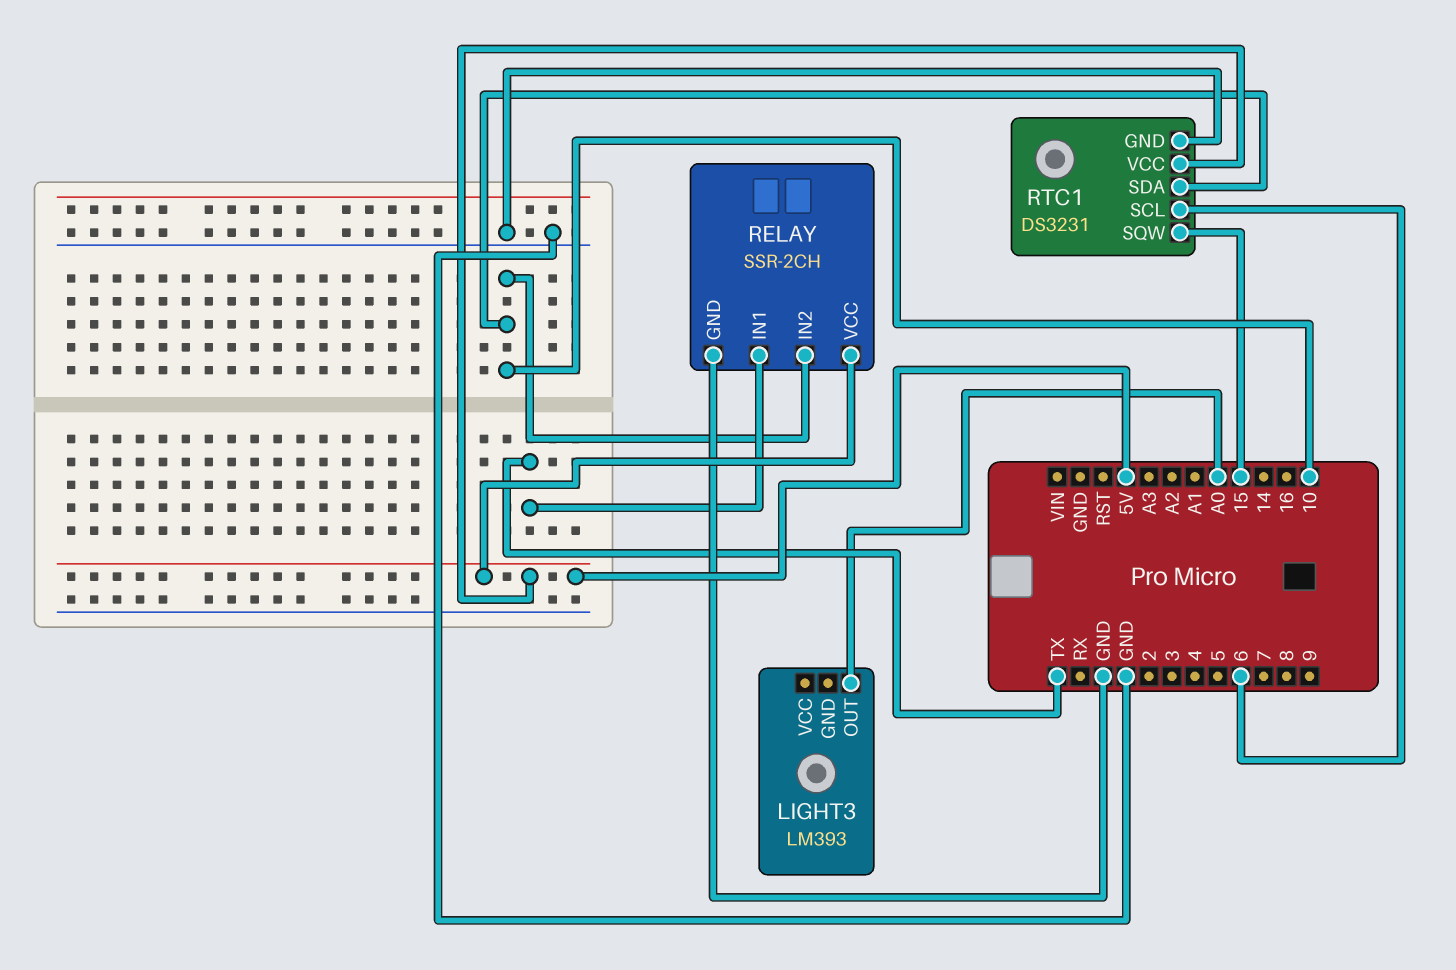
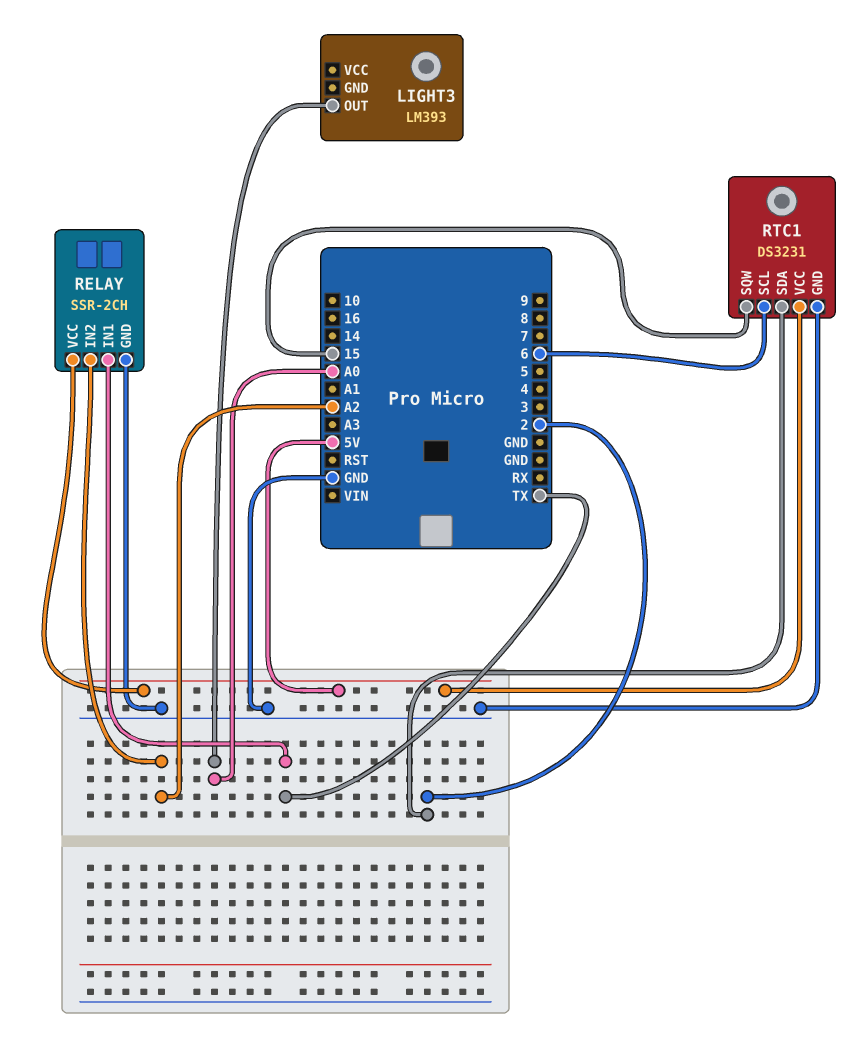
RELAY pin IN2: 10 -> A2
RTC1 pin SDA: 10 -> 2

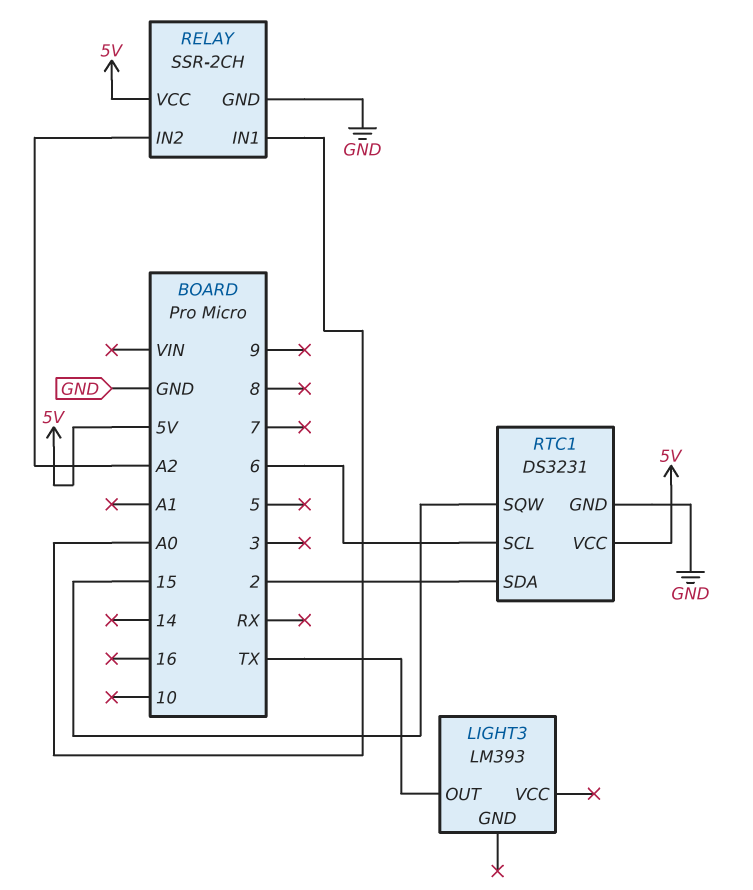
LIGHT3 pin OUT: A0 -> TX
RELAY pin IN1: TX -> A0

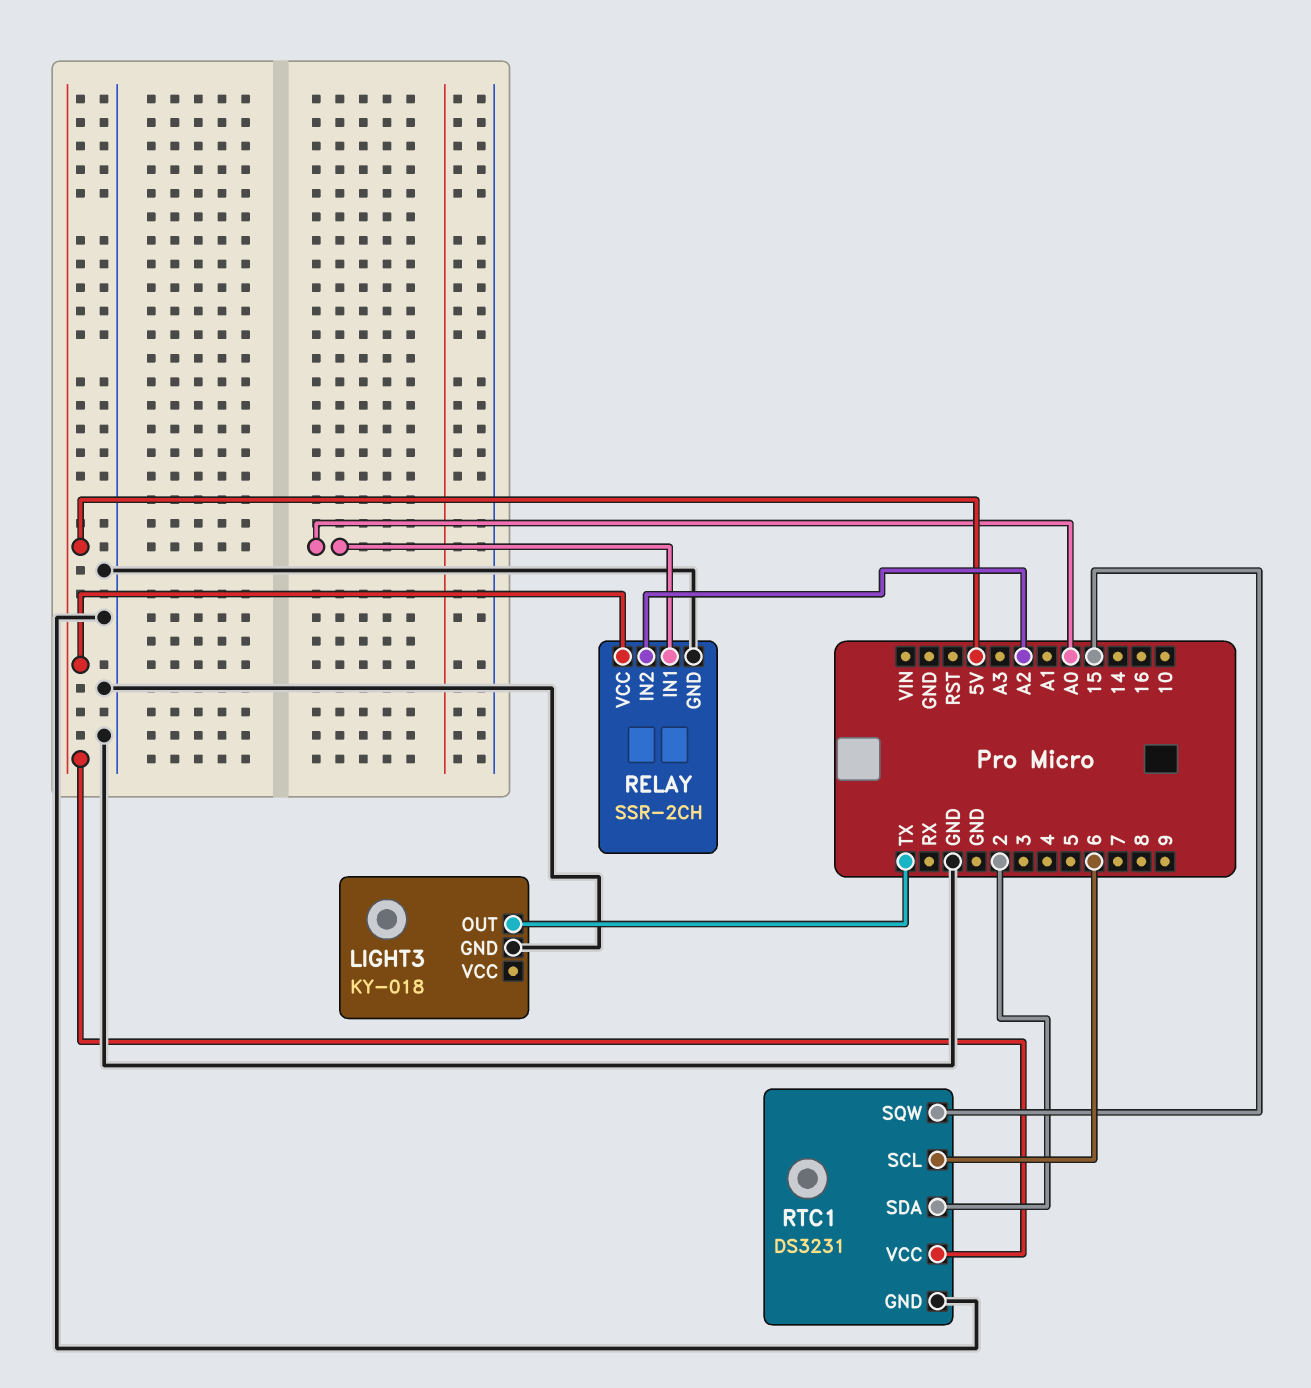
LIGHT3: LM393 -> KY-018
LIGHT3 pin GND: none -> GND

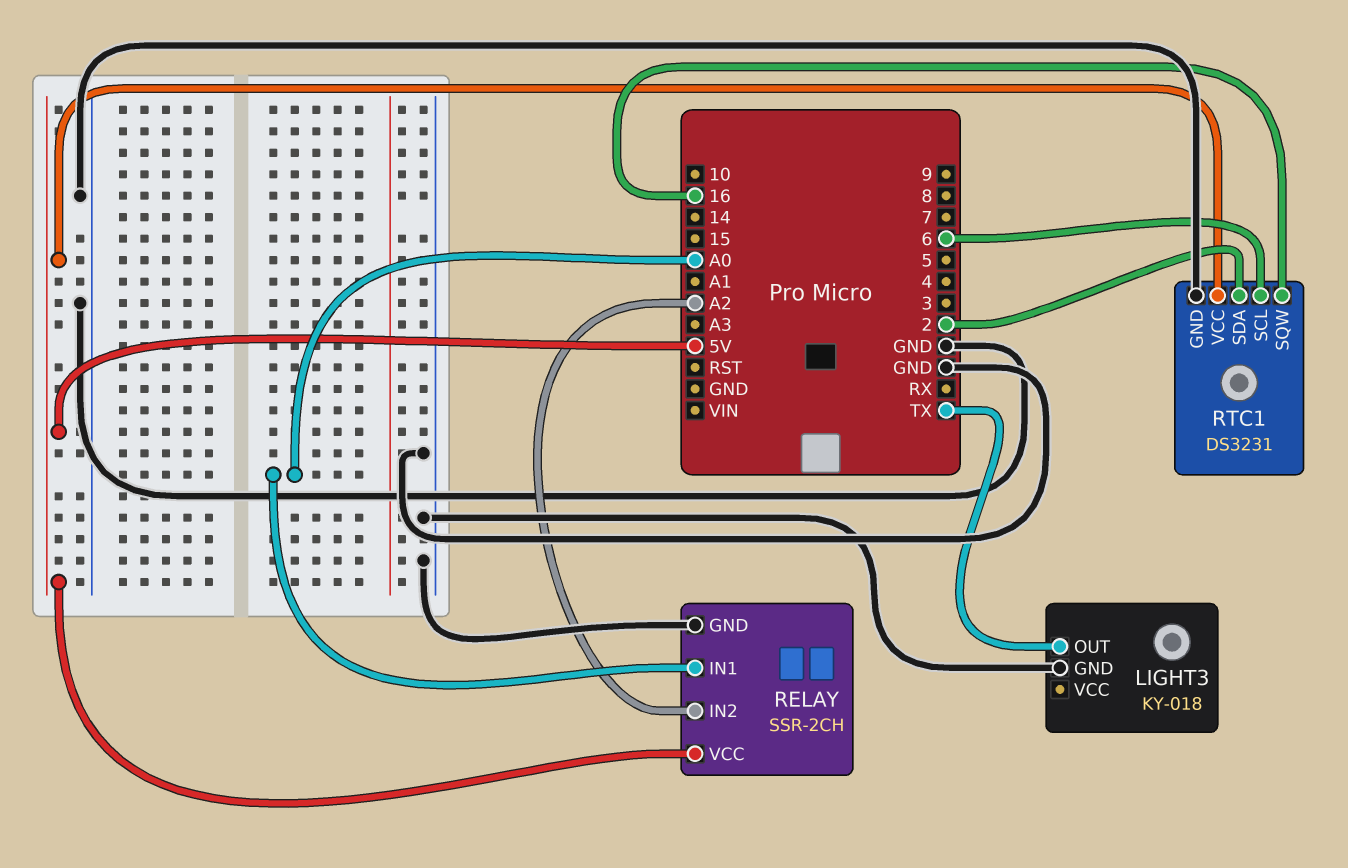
RTC1 pin SQW: 15 -> 16

